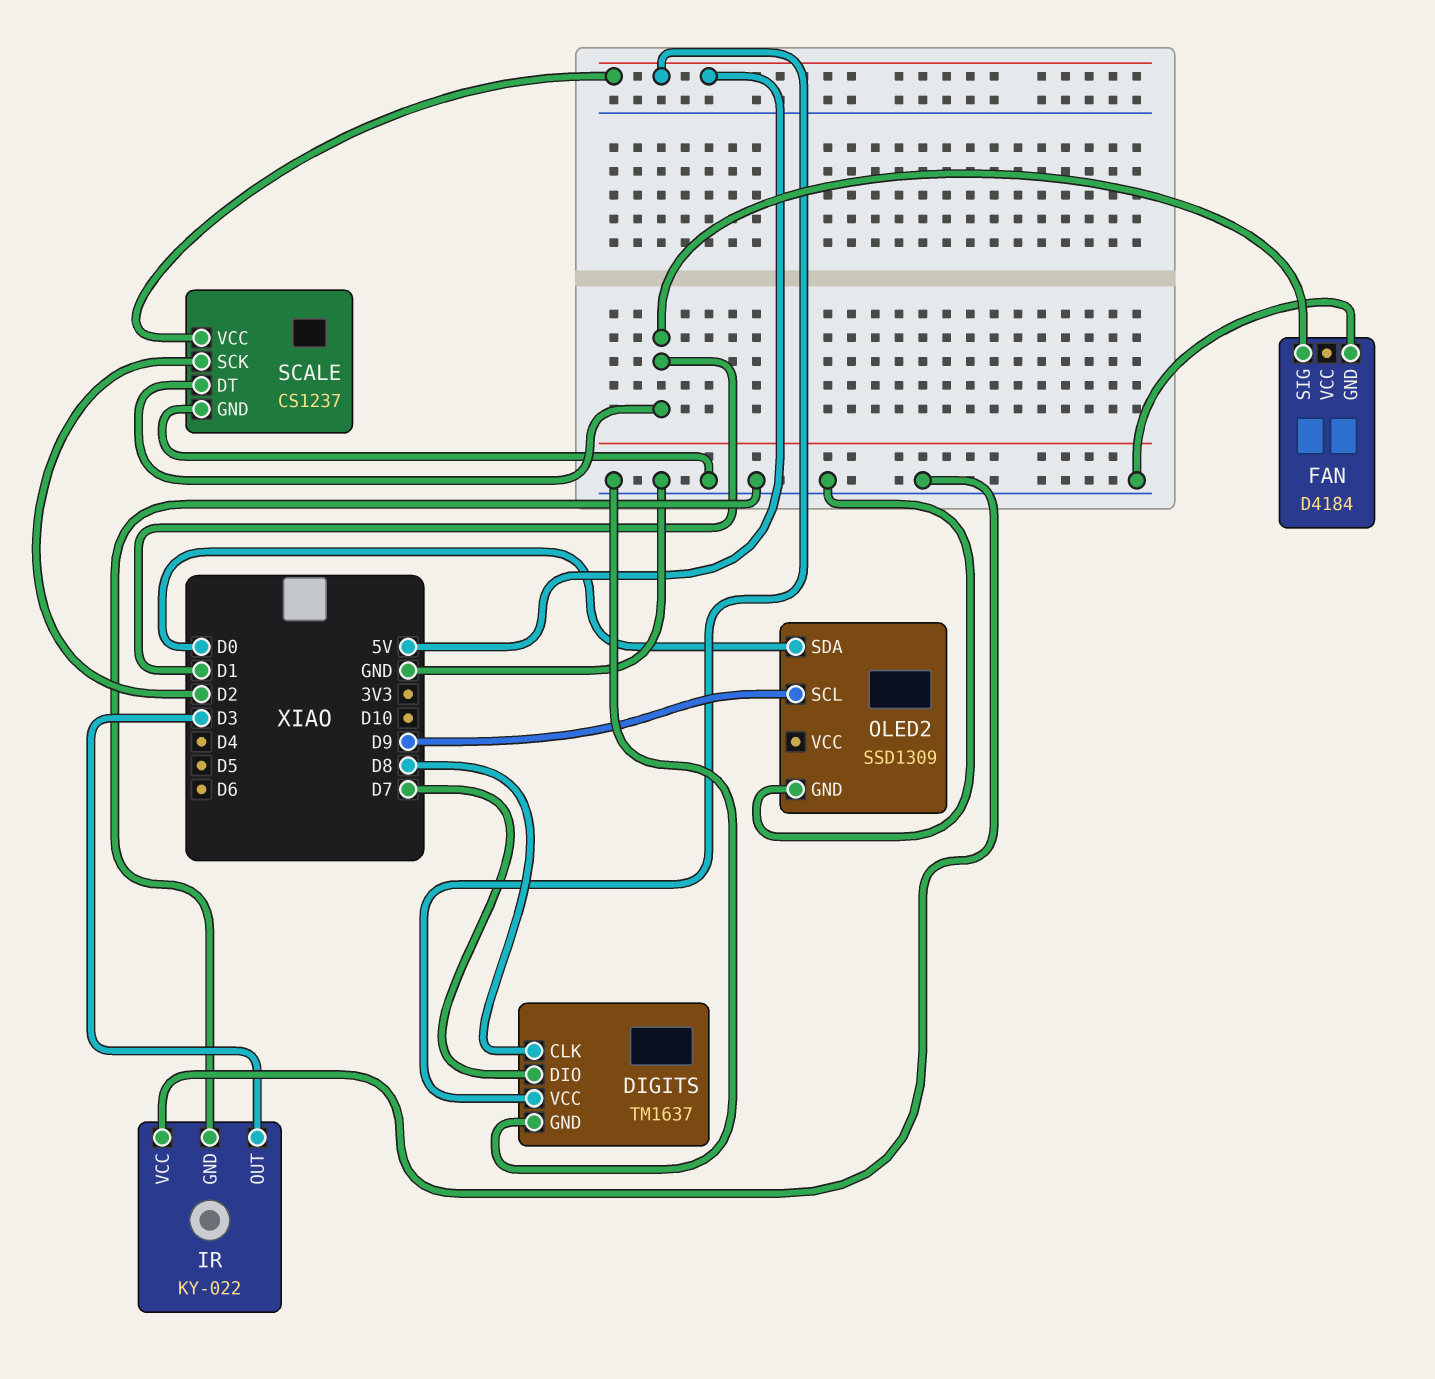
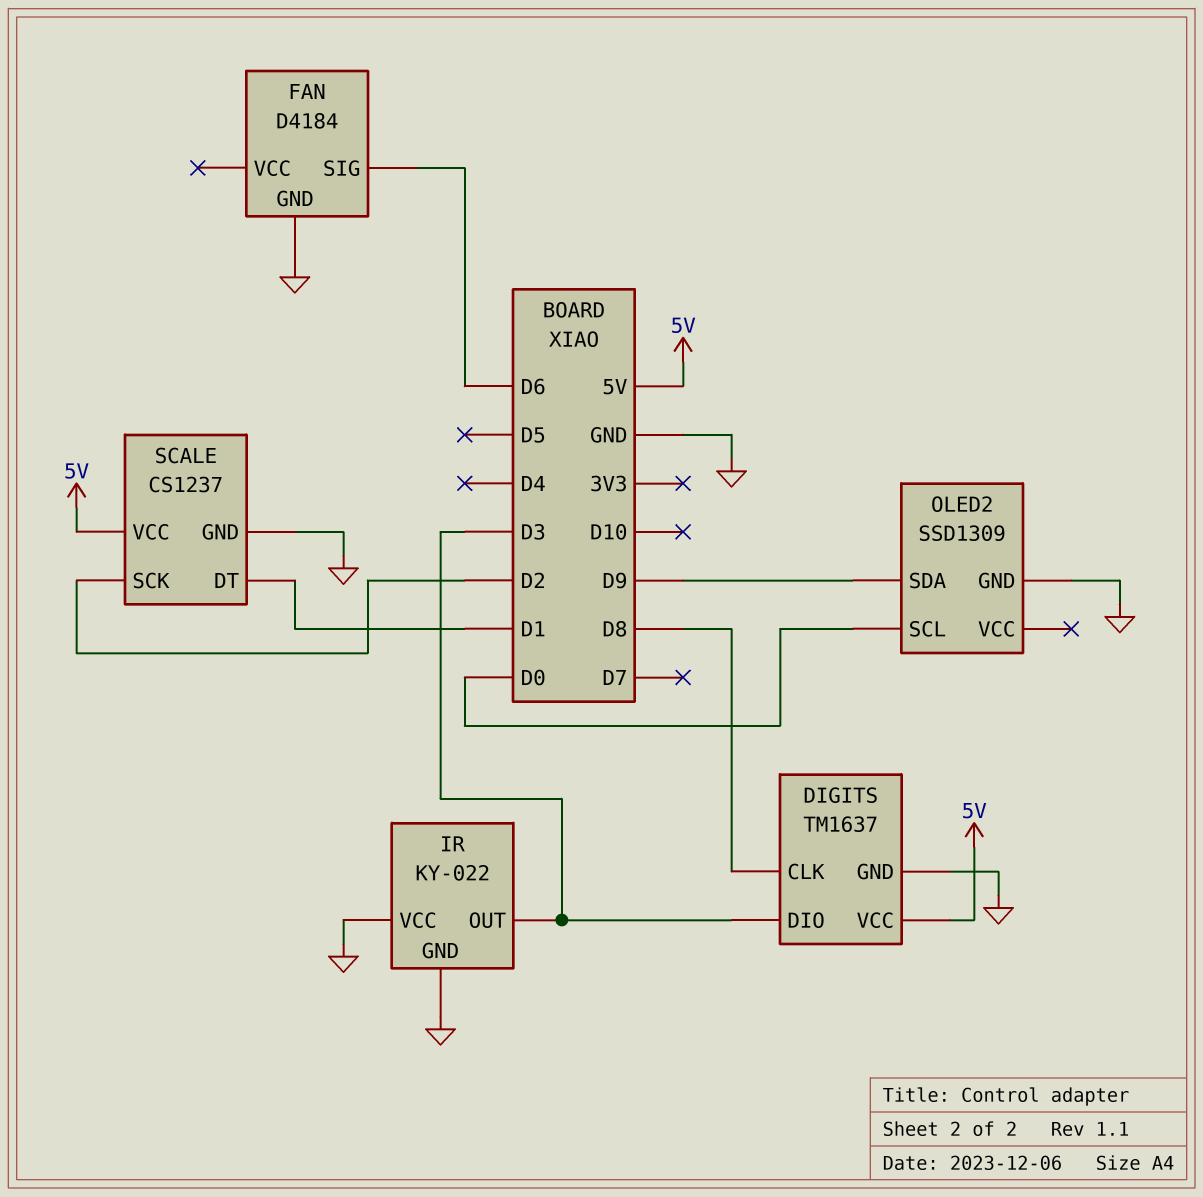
DIGITS pin DIO: D7 -> D3
FAN pin SIG: D1 -> D6
OLED2 pin SCL: D9 -> D0
OLED2 pin SDA: D0 -> D9

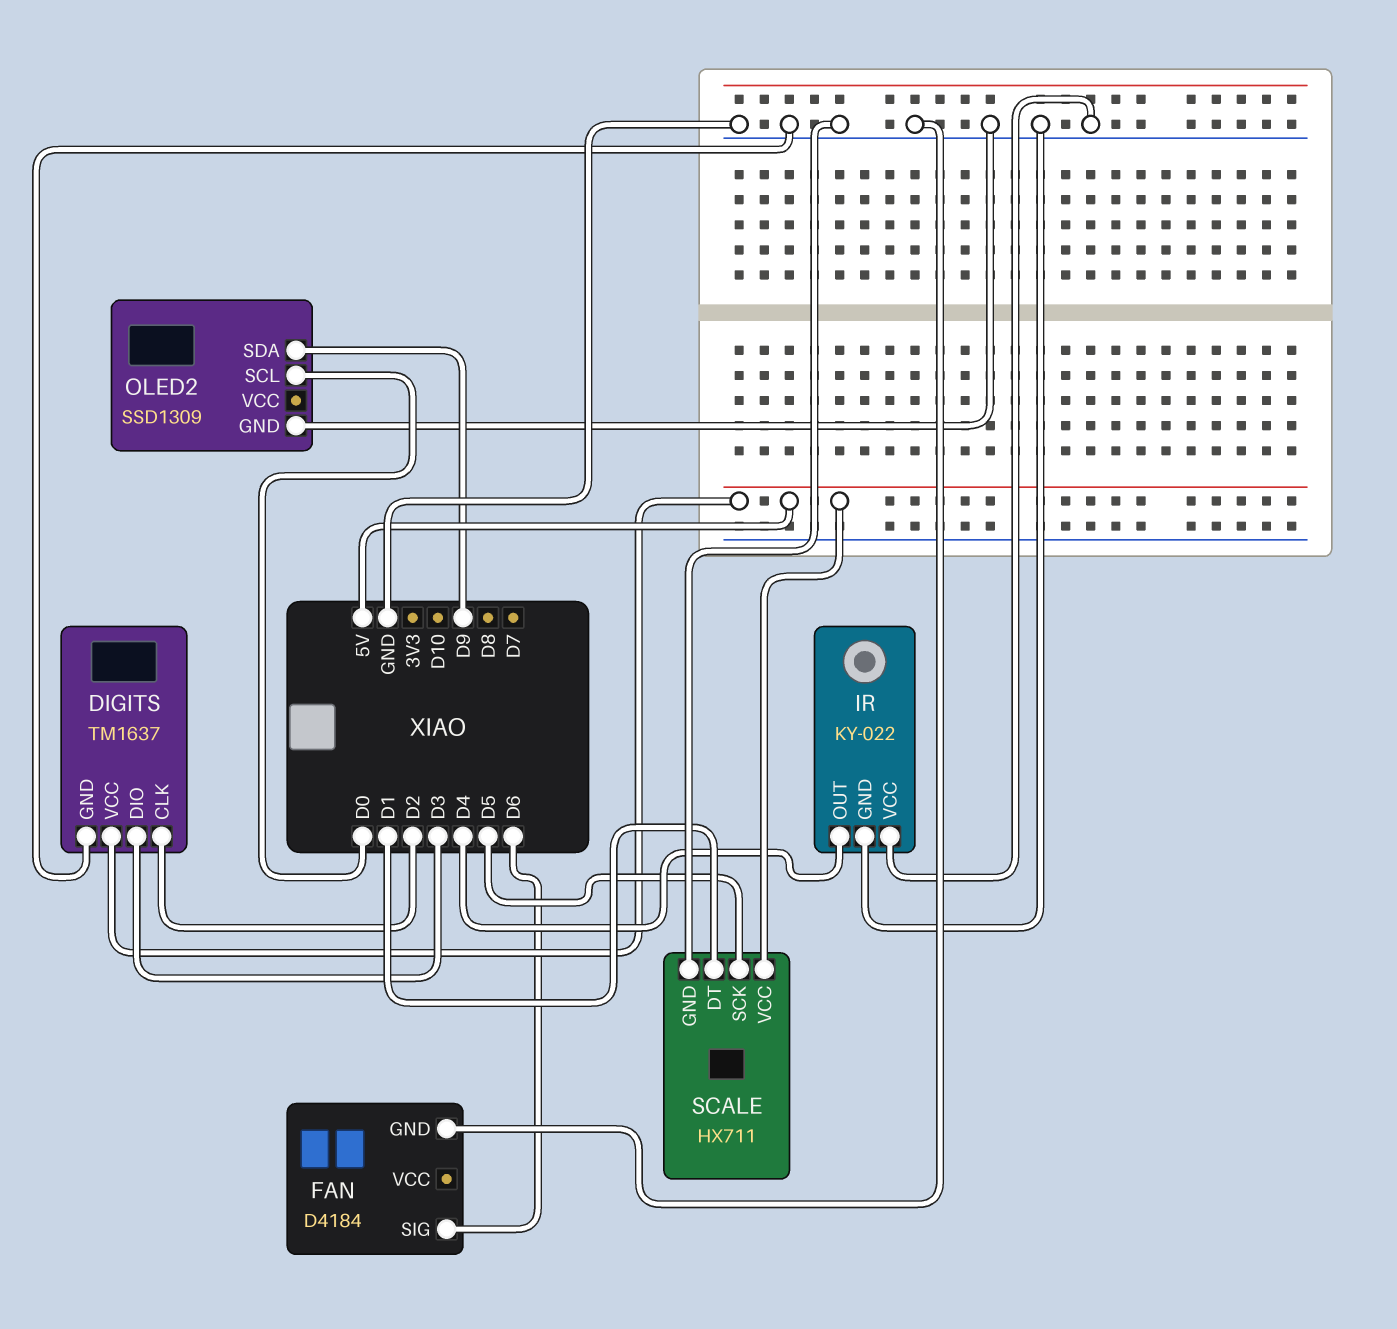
DIGITS pin CLK: D8 -> D2
IR pin OUT: D3 -> D4
SCALE: CS1237 -> HX711
SCALE pin SCK: D2 -> D5

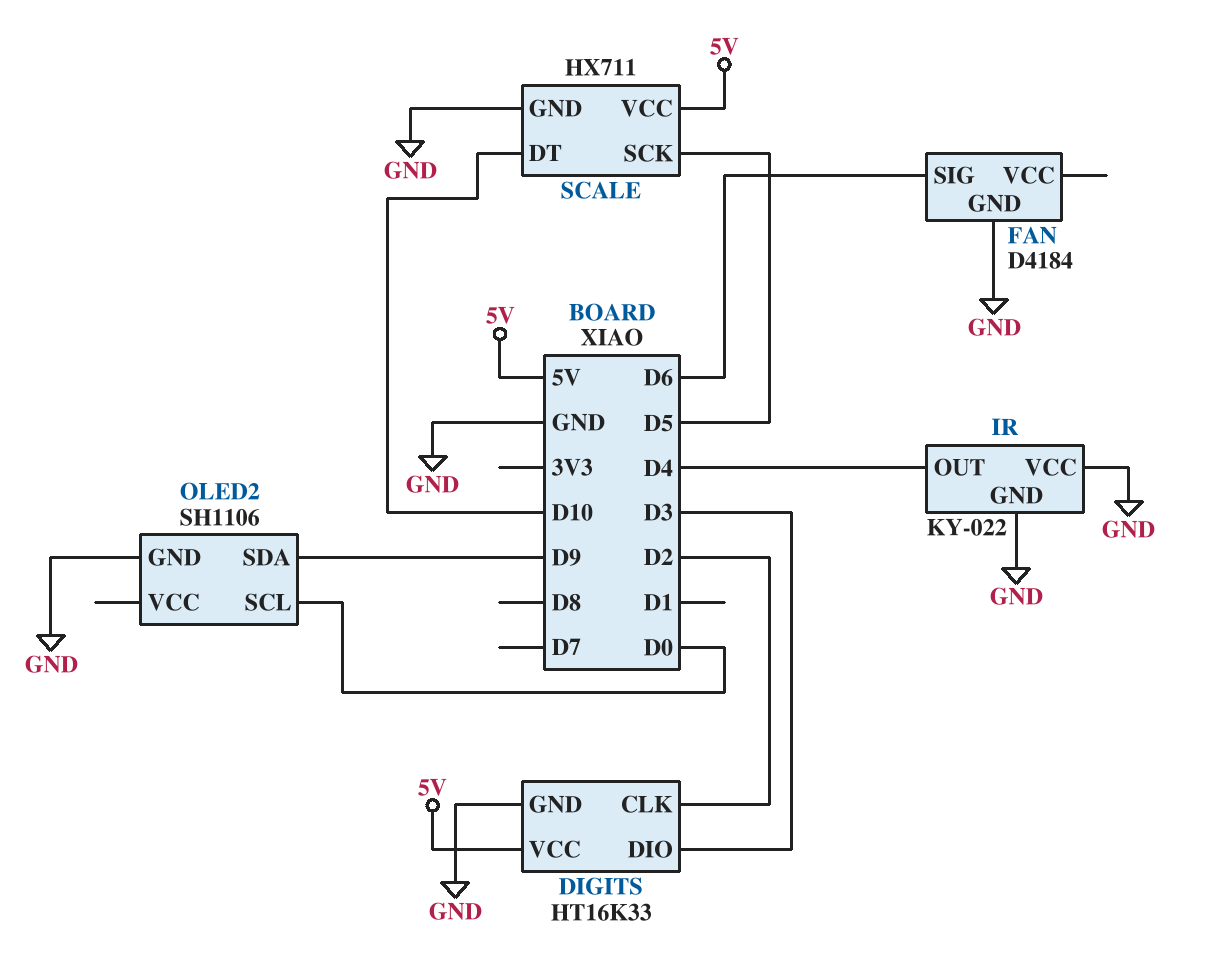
DIGITS: TM1637 -> HT16K33
OLED2: SSD1309 -> SH1106
SCALE pin DT: D1 -> D10

